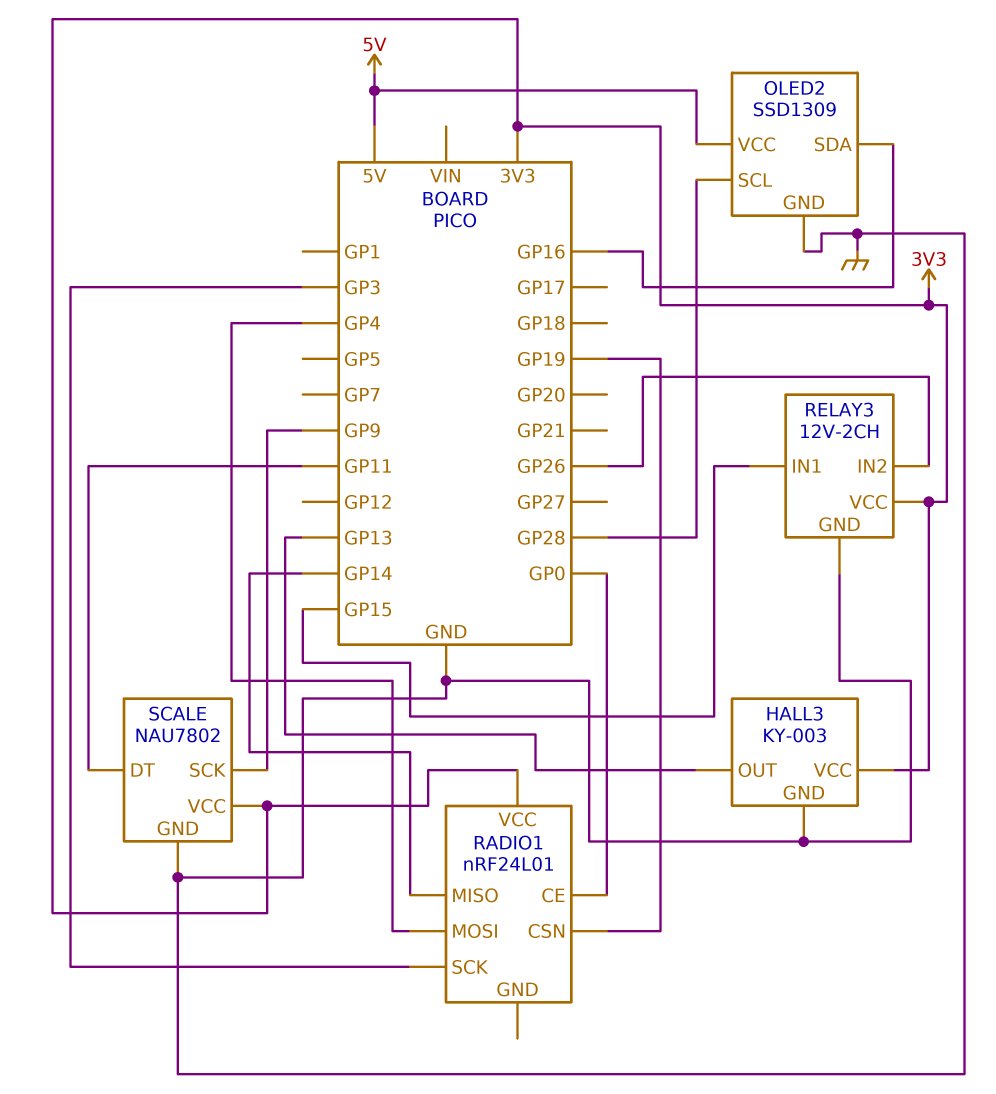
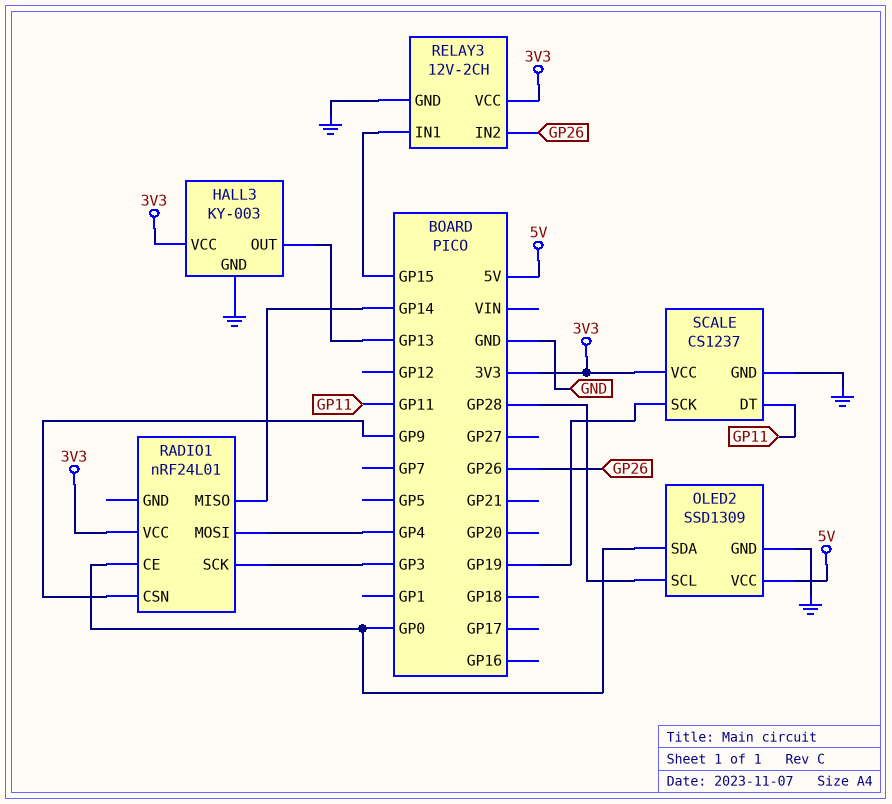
OLED2 pin SDA: GP16 -> GP0
RADIO1 pin CSN: GP19 -> GP9
SCALE: NAU7802 -> CS1237
SCALE pin SCK: GP9 -> GP19

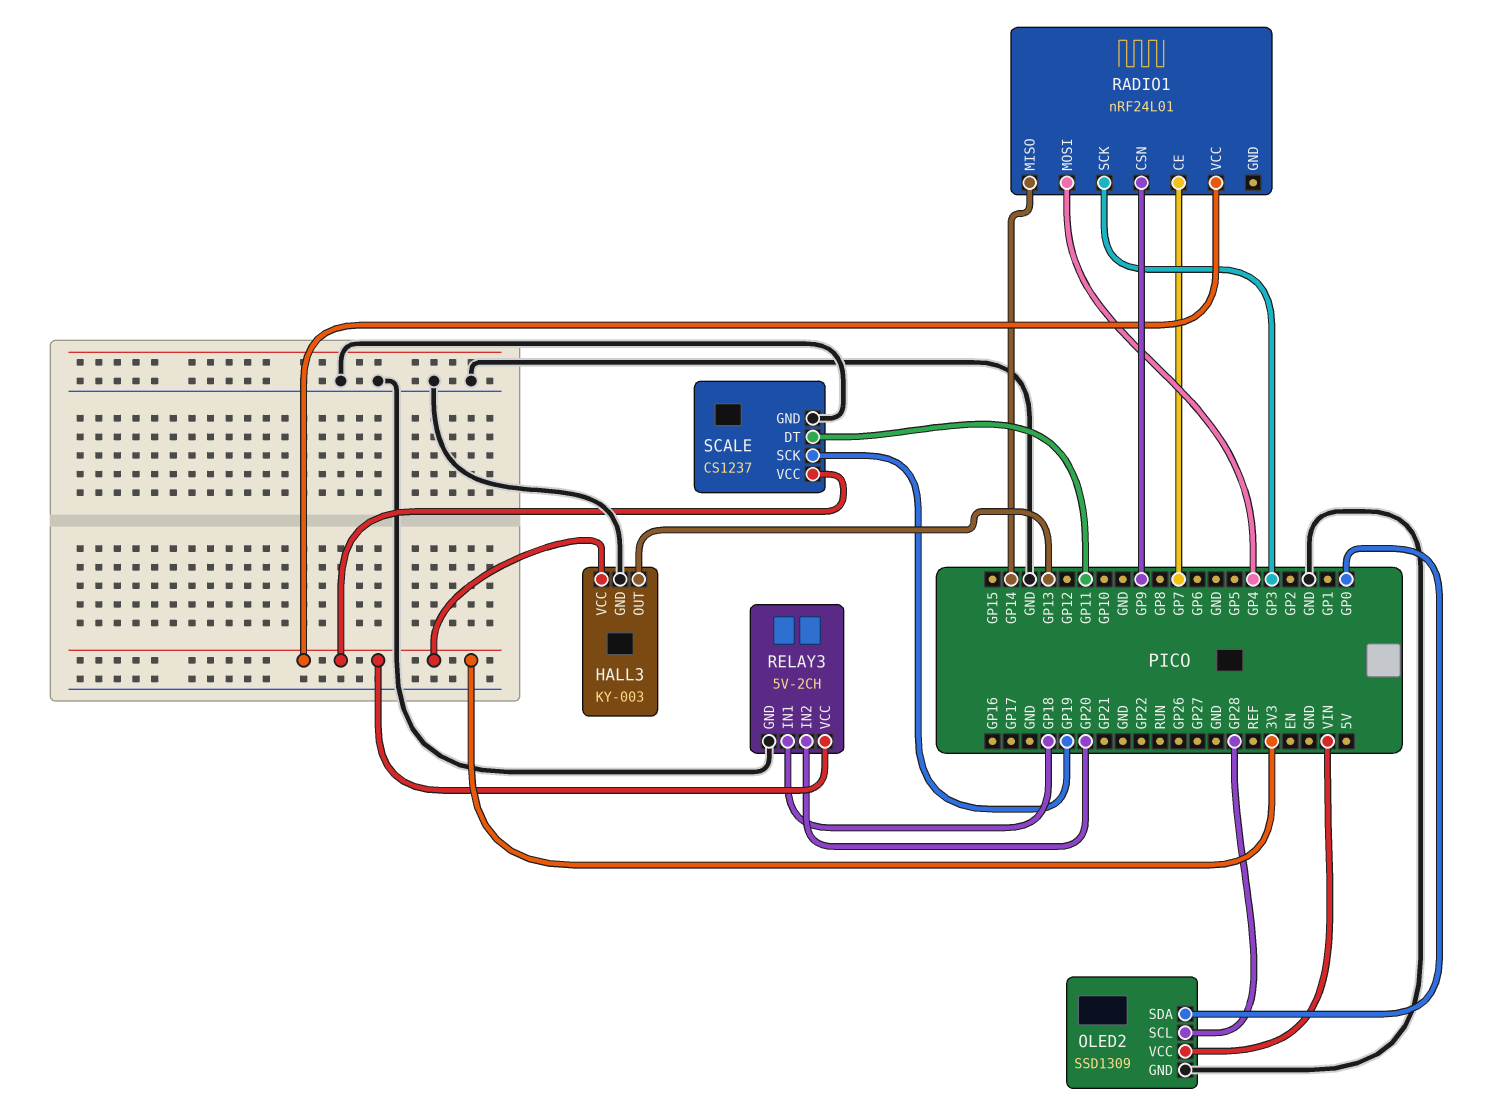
OLED2 pin VCC: 5V -> VIN
RADIO1 pin CE: GP0 -> GP7
RELAY3: 12V-2CH -> 5V-2CH
RELAY3 pin IN1: GP15 -> GP18
RELAY3 pin IN2: GP26 -> GP20

